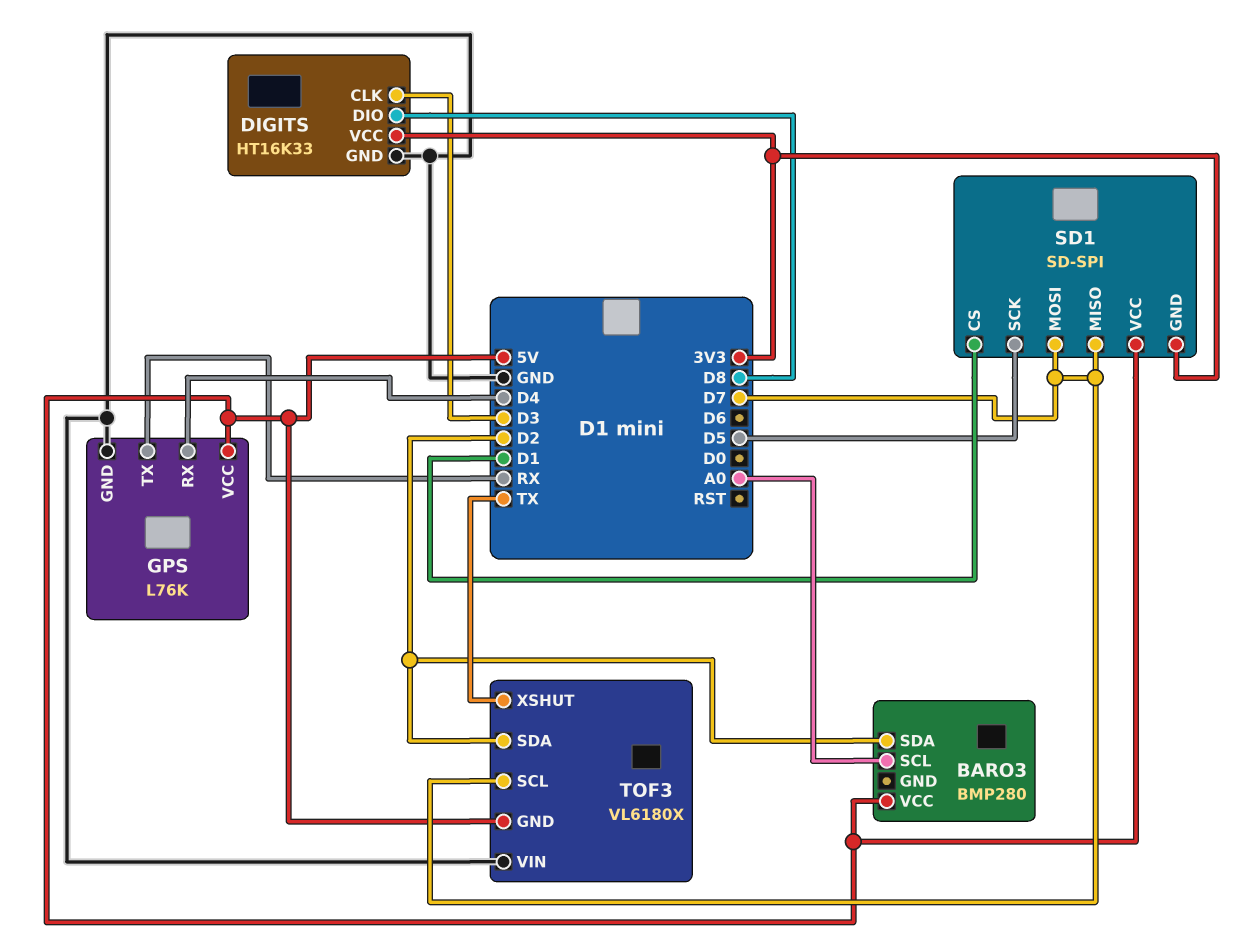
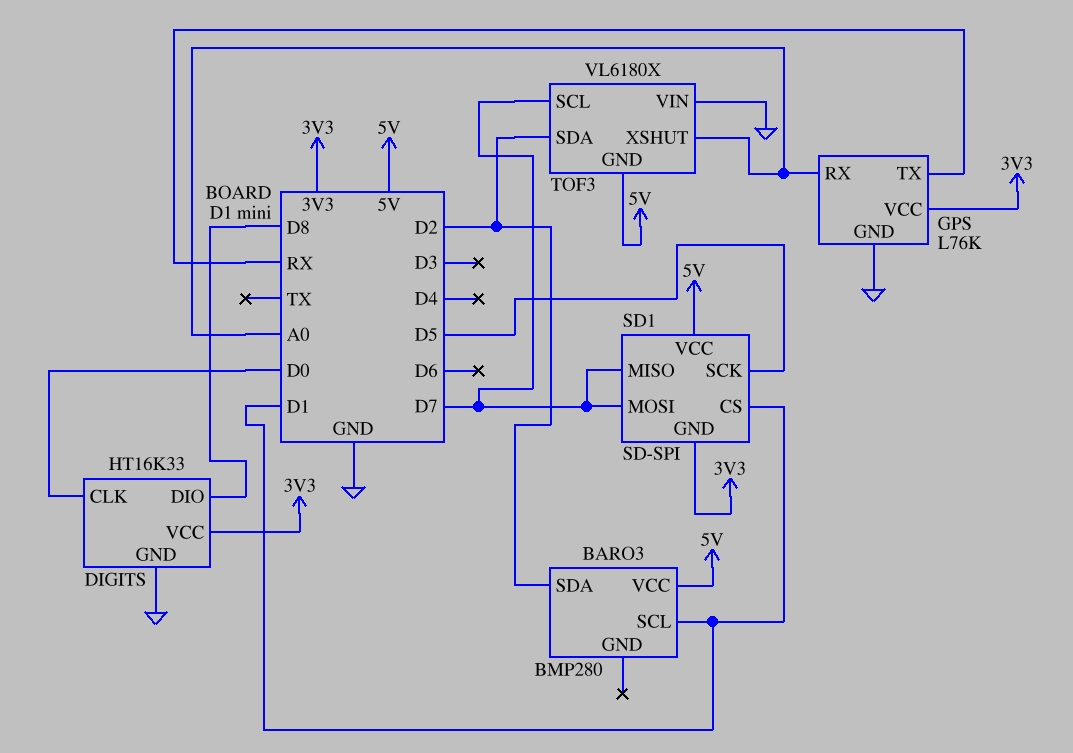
BARO3 pin SCL: A0 -> D1
DIGITS pin CLK: D3 -> D0
GPS pin RX: D4 -> A0
GPS pin VCC: 5V -> 3V3
TOF3 pin XSHUT: TX -> A0

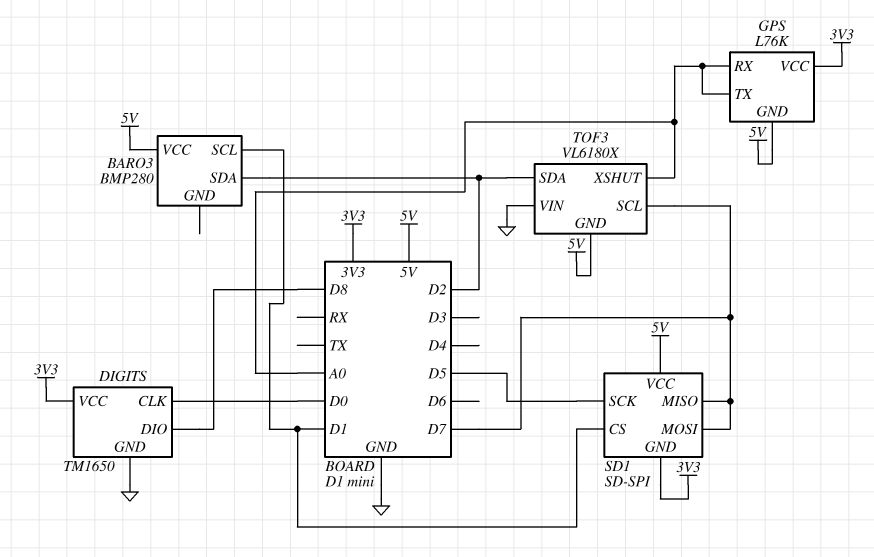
DIGITS: HT16K33 -> TM1650
GPS pin GND: GND -> 5V
GPS pin TX: RX -> A0

